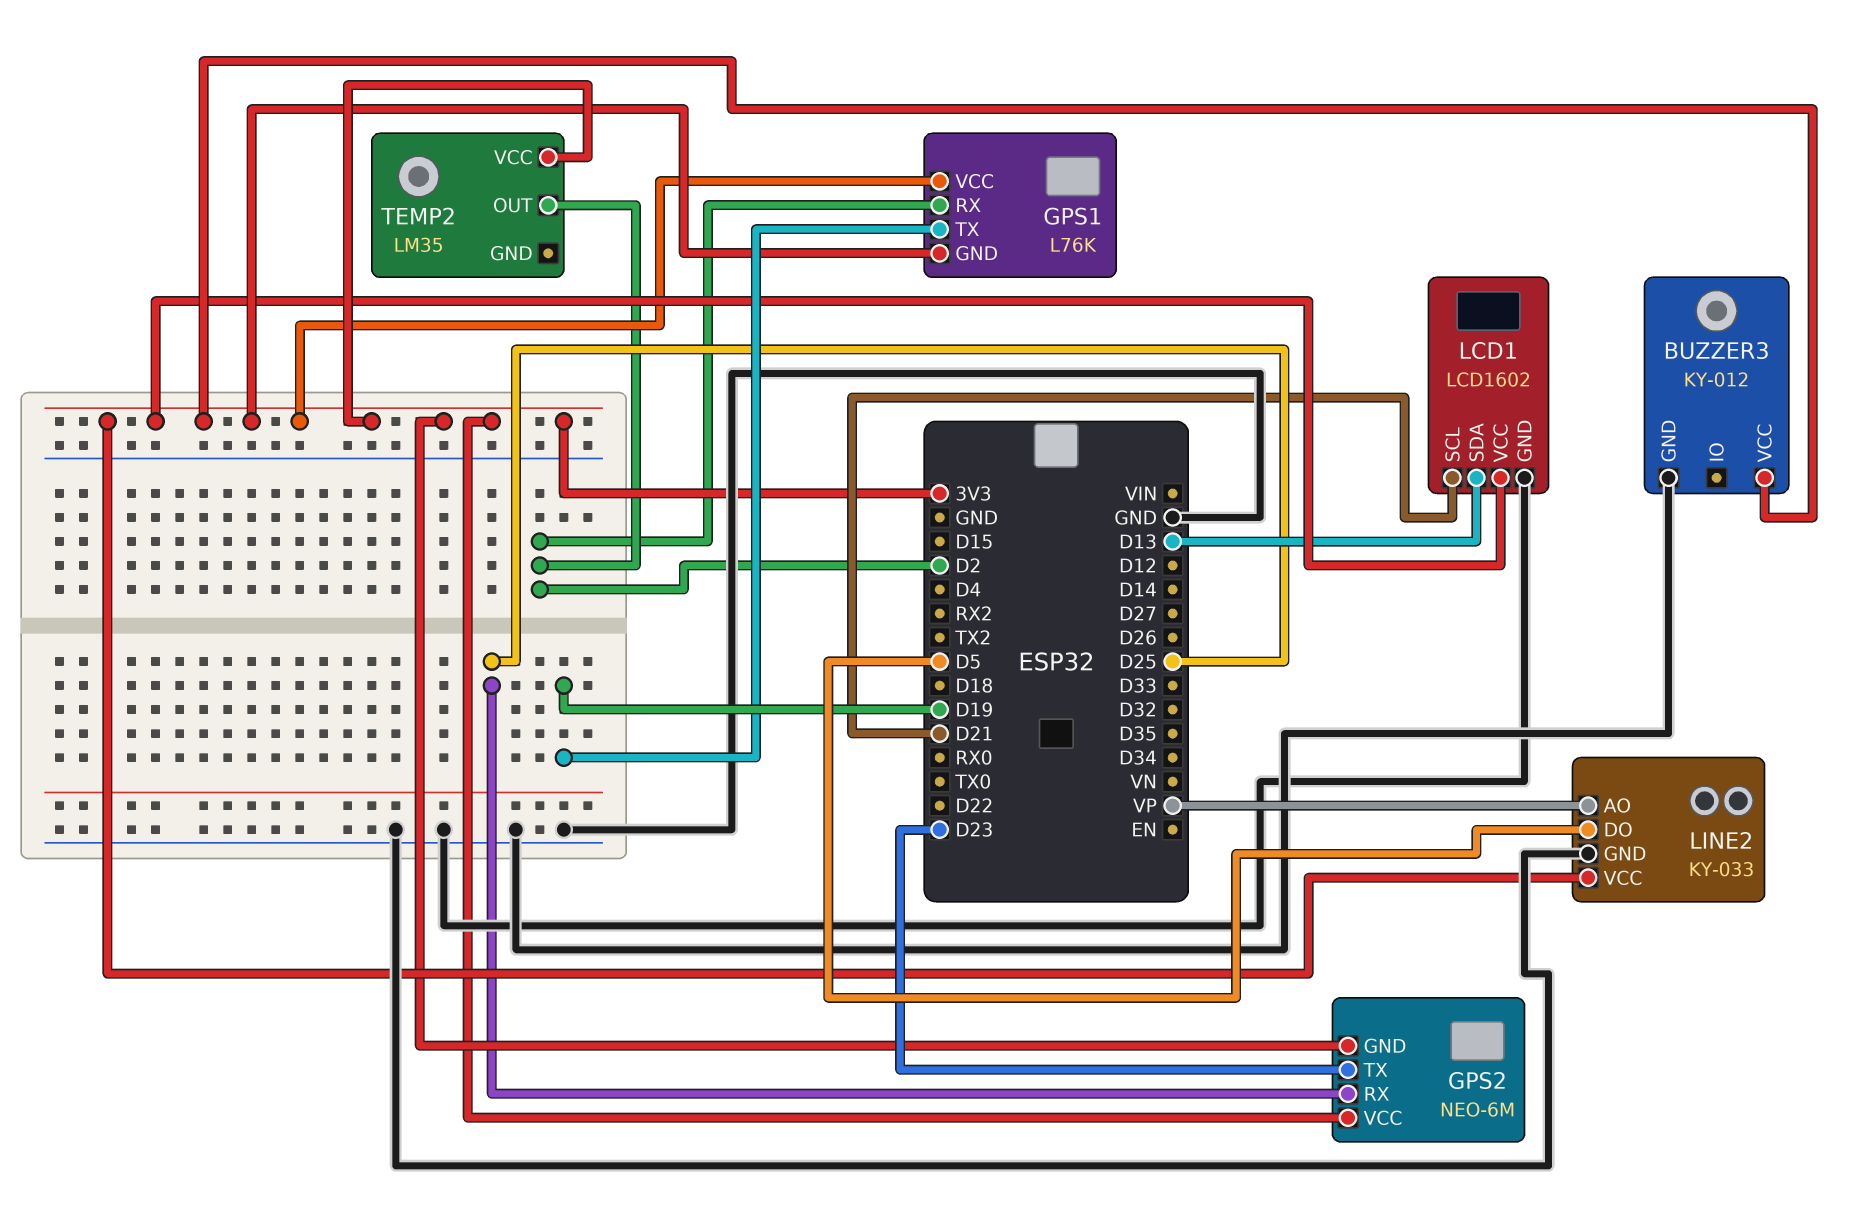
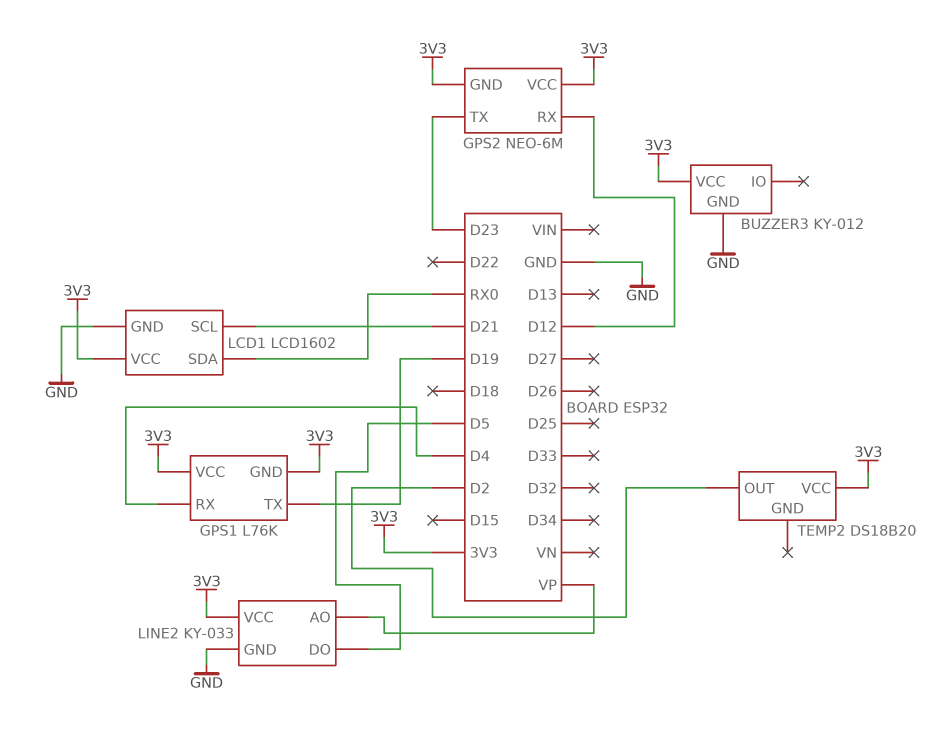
GPS1 pin RX: D2 -> D4
GPS2 pin RX: D25 -> D12
LCD1 pin SDA: D13 -> RX0
TEMP2: LM35 -> DS18B20

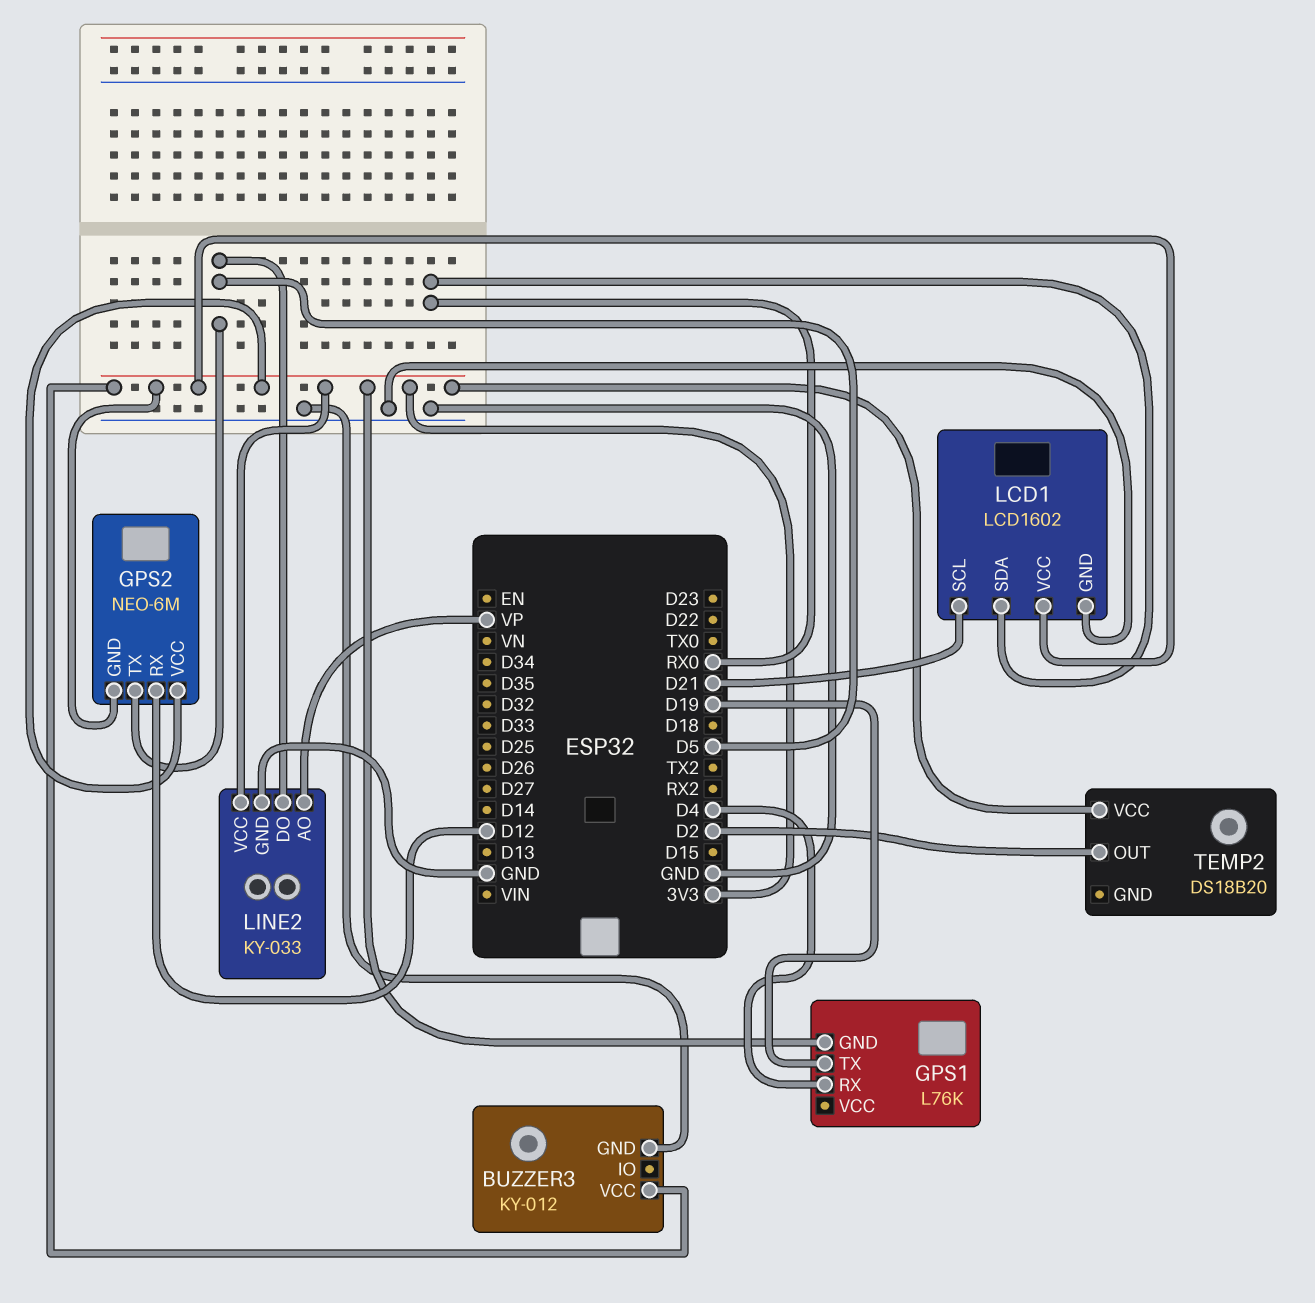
GPS1 pin VCC: 3V3 -> none
GPS2 pin TX: D23 -> D5

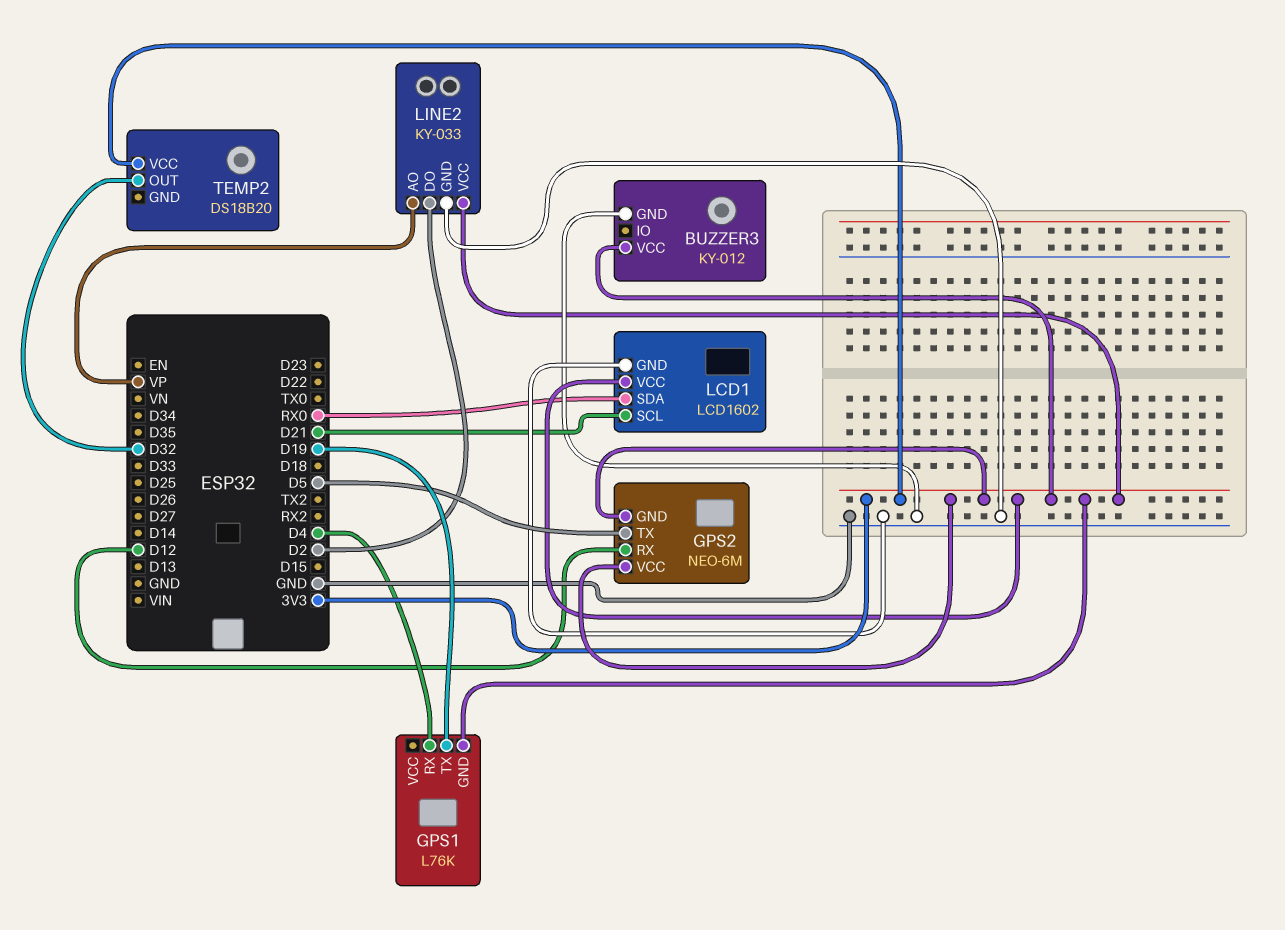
LINE2 pin DO: D5 -> D2
TEMP2 pin OUT: D2 -> D32

